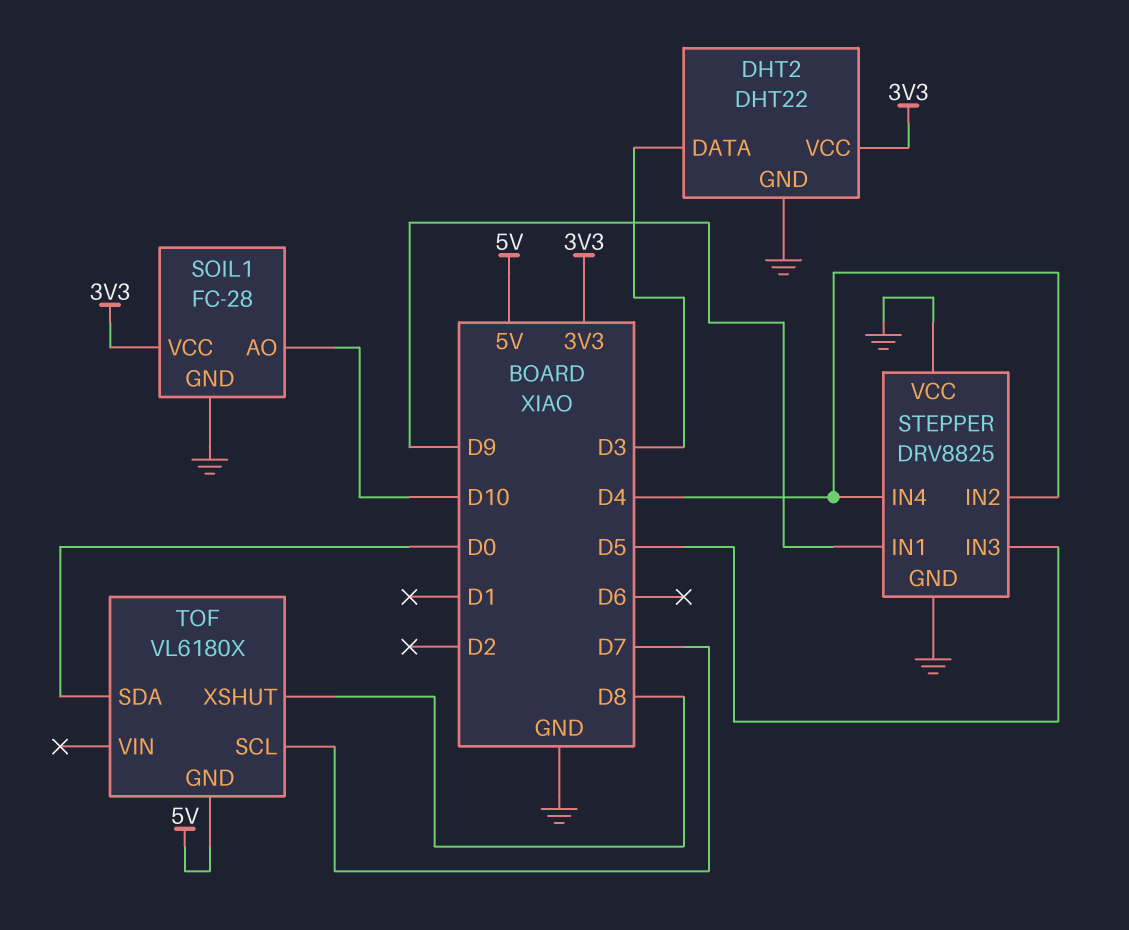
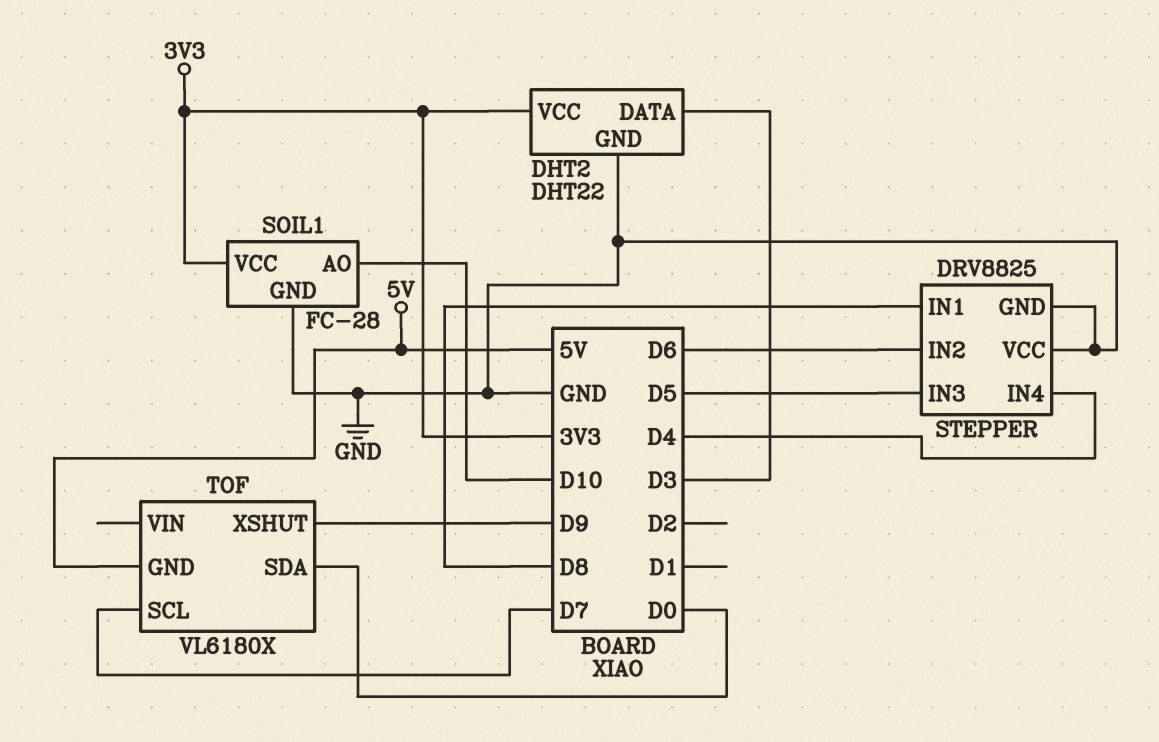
STEPPER pin IN1: D9 -> D8
STEPPER pin IN2: D4 -> D6
TOF pin XSHUT: D8 -> D9

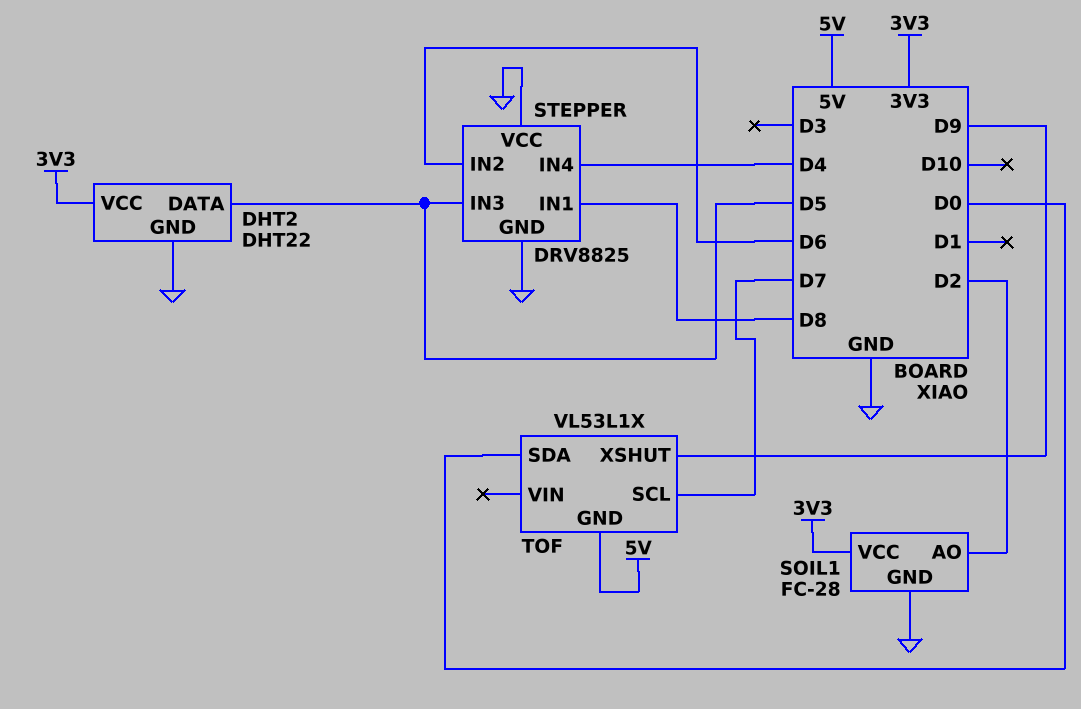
DHT2 pin DATA: D3 -> D5
SOIL1 pin AO: D10 -> D2
TOF: VL6180X -> VL53L1X

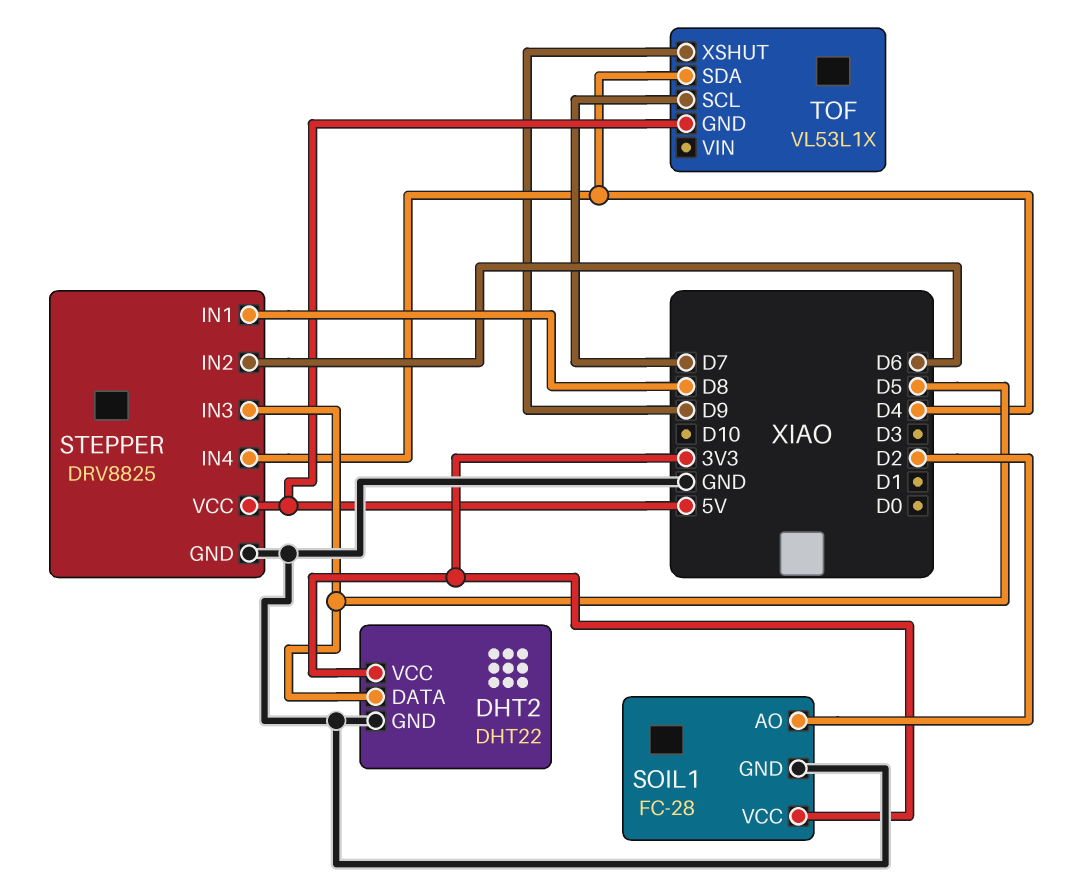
STEPPER pin VCC: GND -> 5V
TOF pin SDA: D0 -> D4

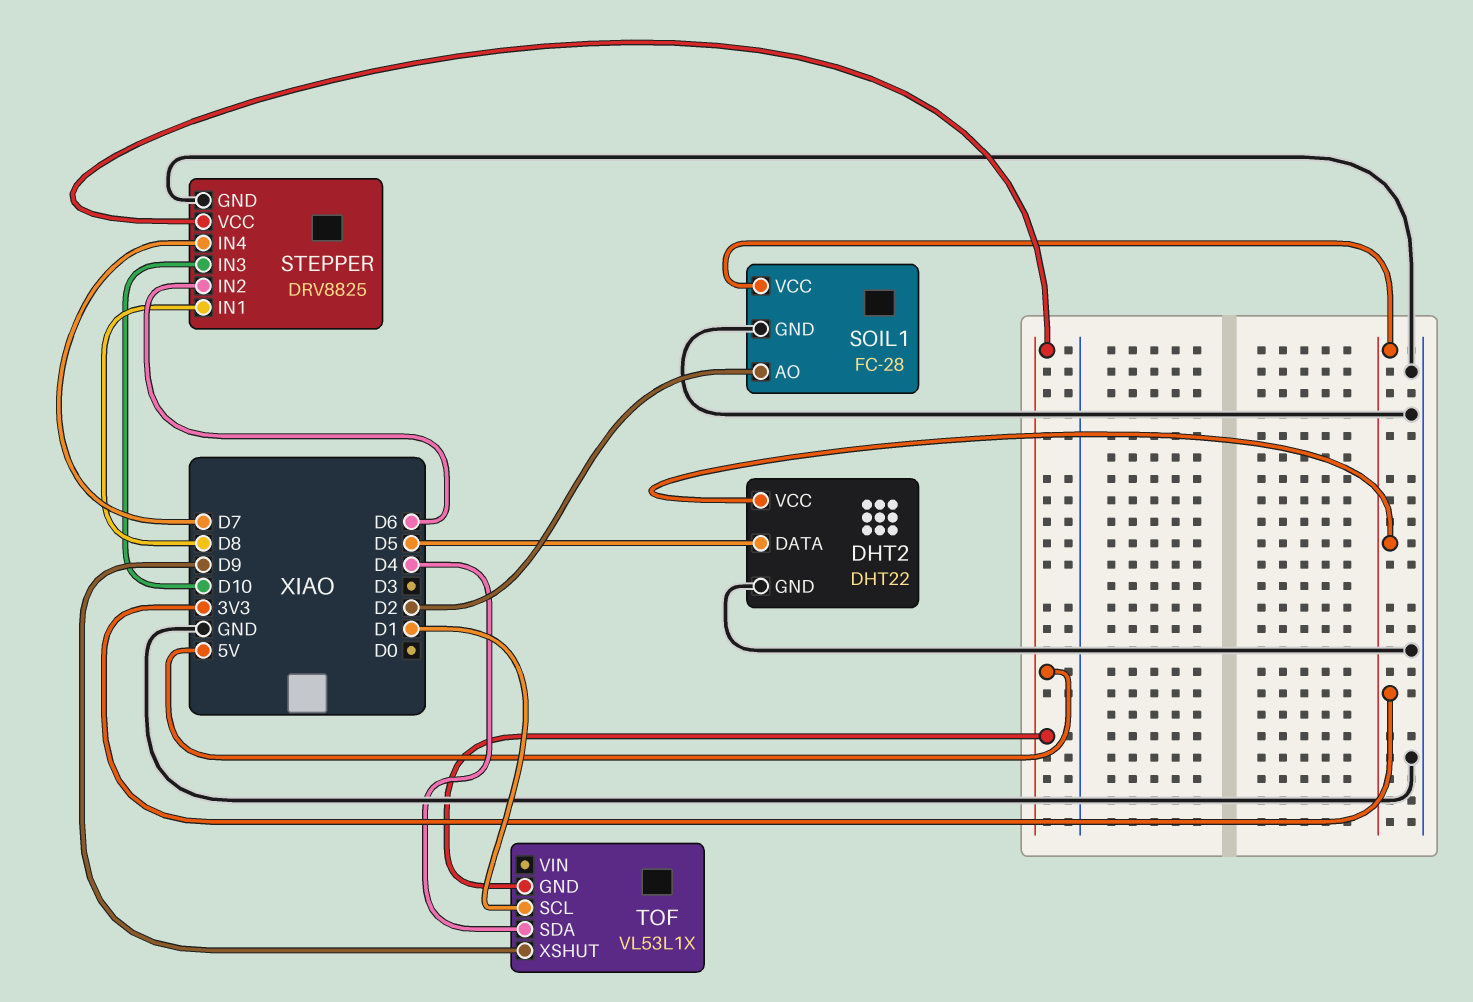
STEPPER pin IN3: D5 -> D10
STEPPER pin IN4: D4 -> D7
TOF pin SCL: D7 -> D1

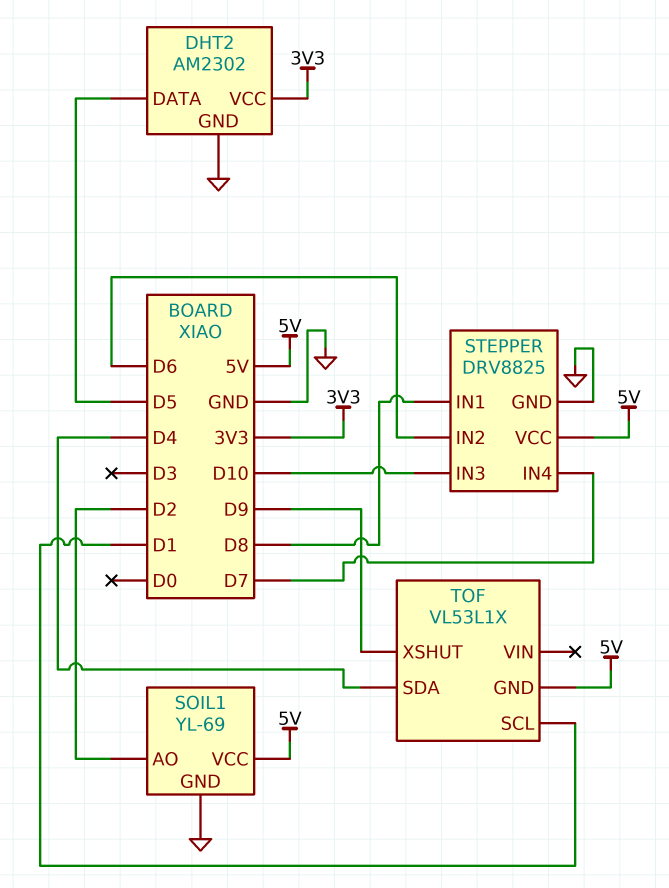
DHT2: DHT22 -> AM2302
SOIL1: FC-28 -> YL-69
SOIL1 pin VCC: 3V3 -> 5V

